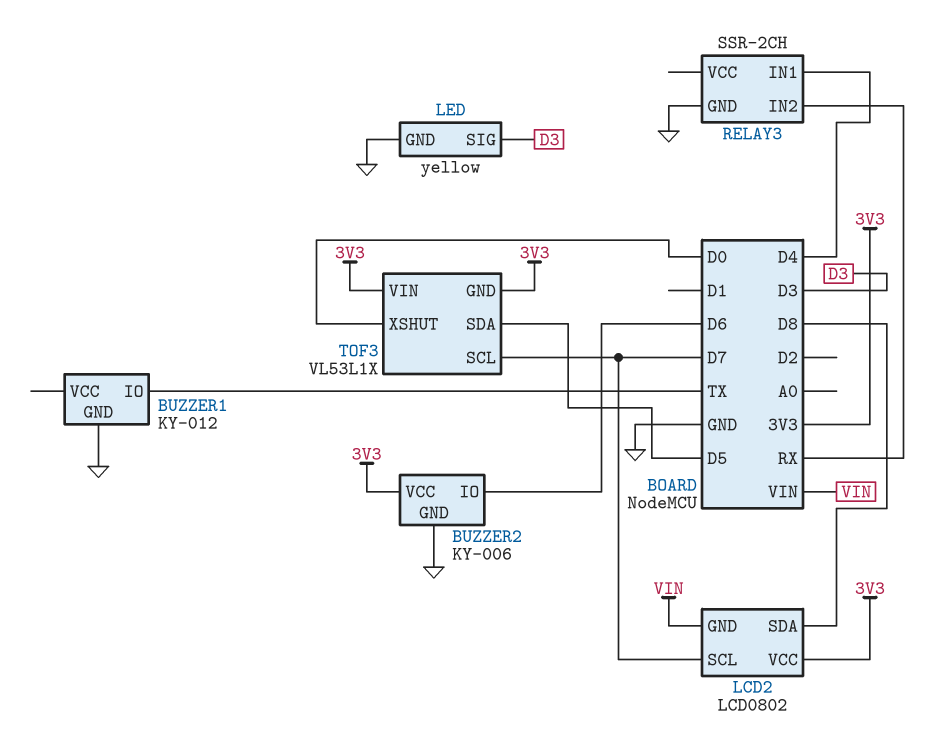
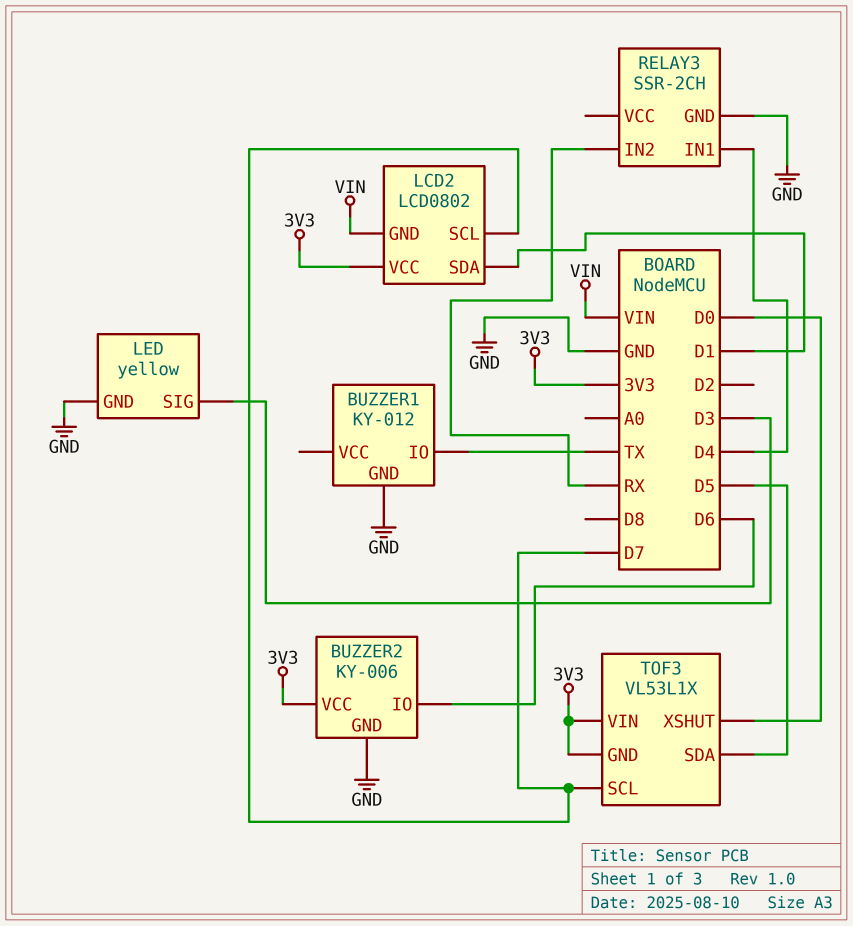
LCD2 pin SDA: D8 -> D1

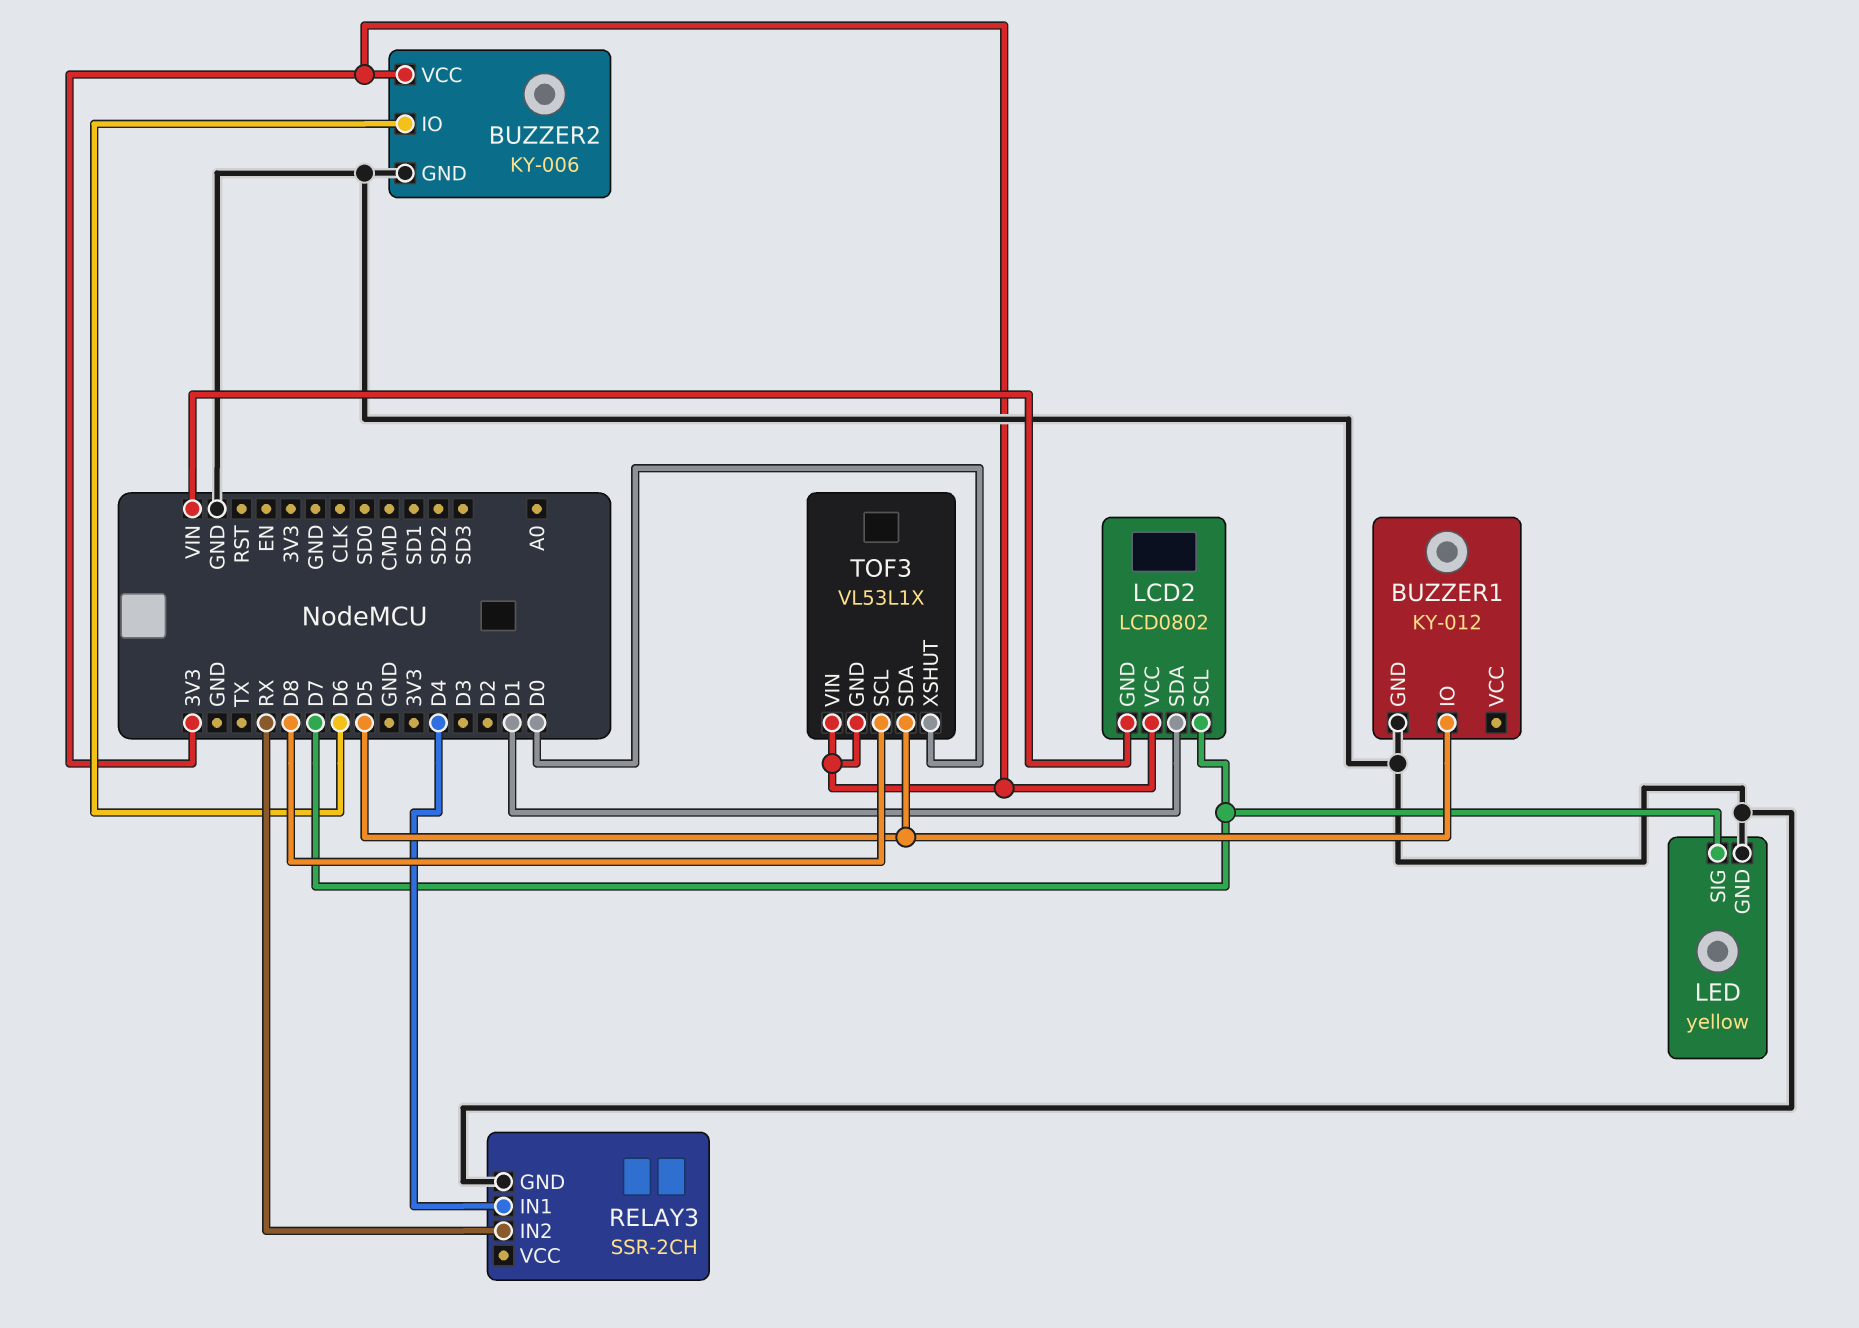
BUZZER1 pin IO: TX -> D5
LED pin SIG: D3 -> D7
TOF3 pin SCL: D7 -> D8

